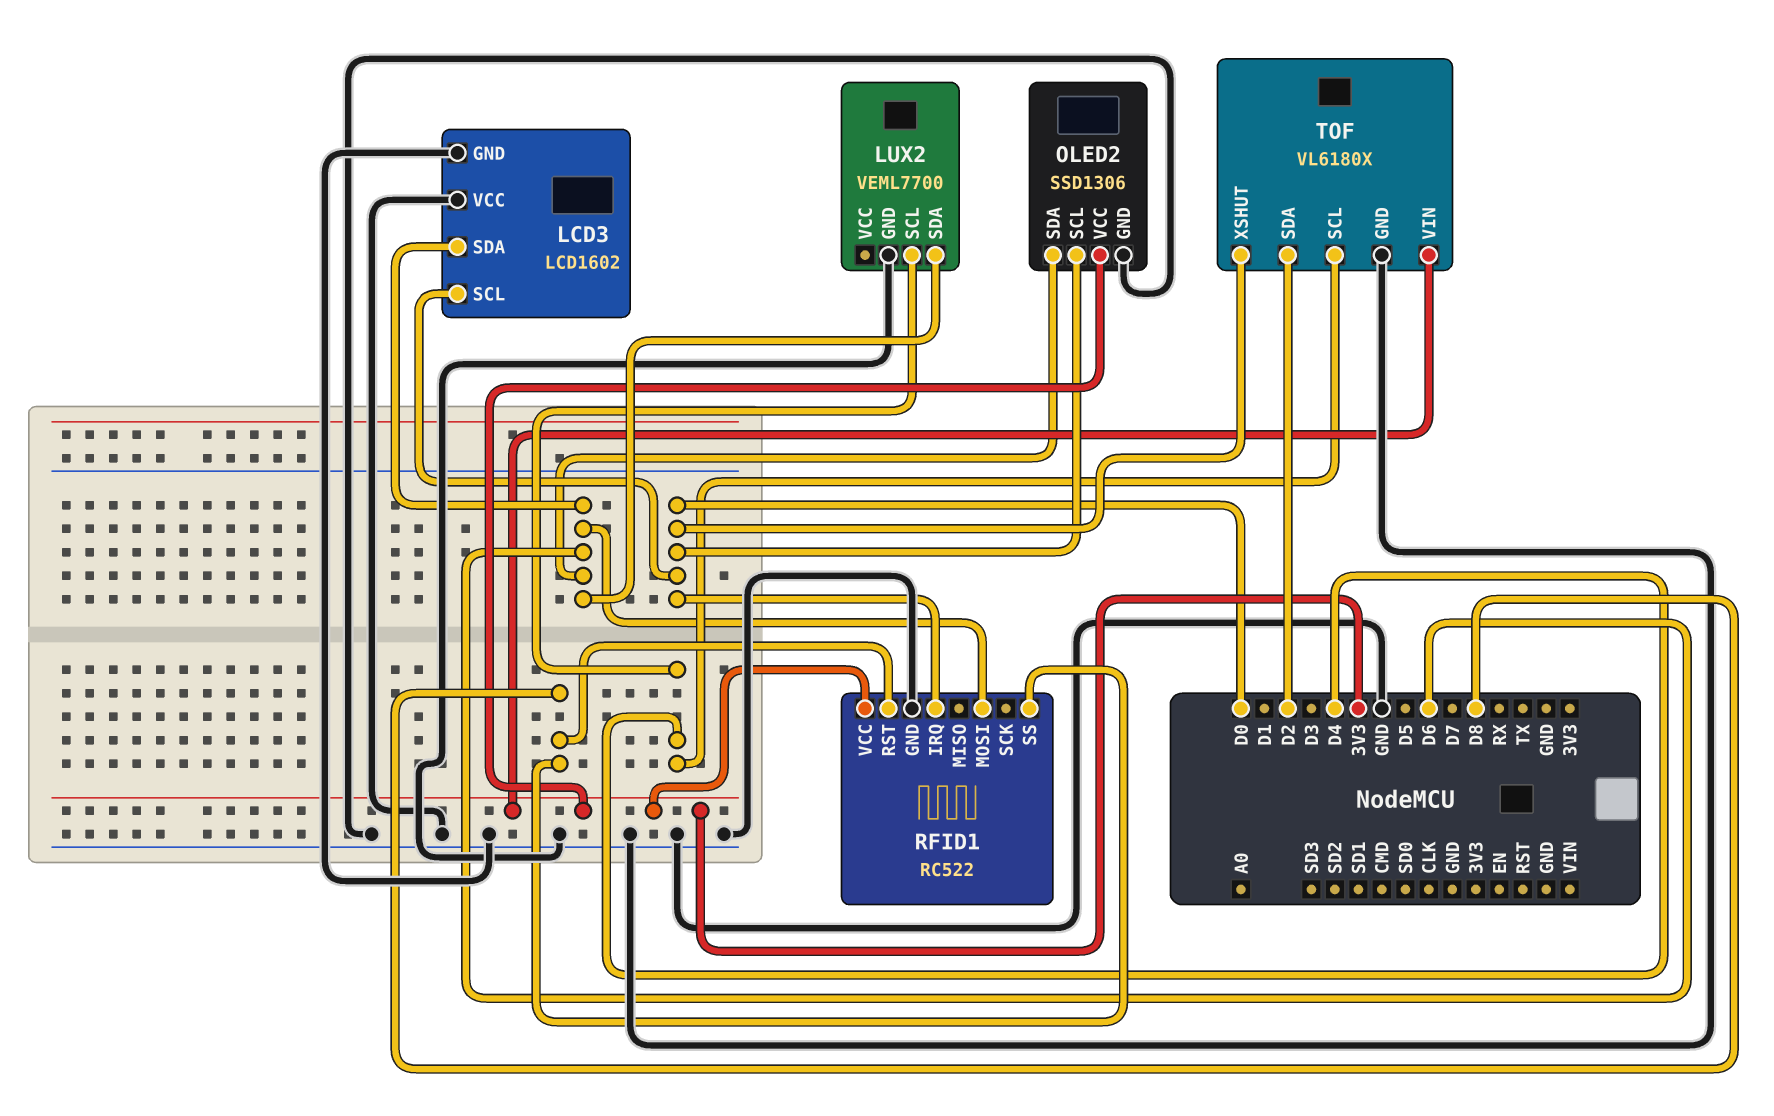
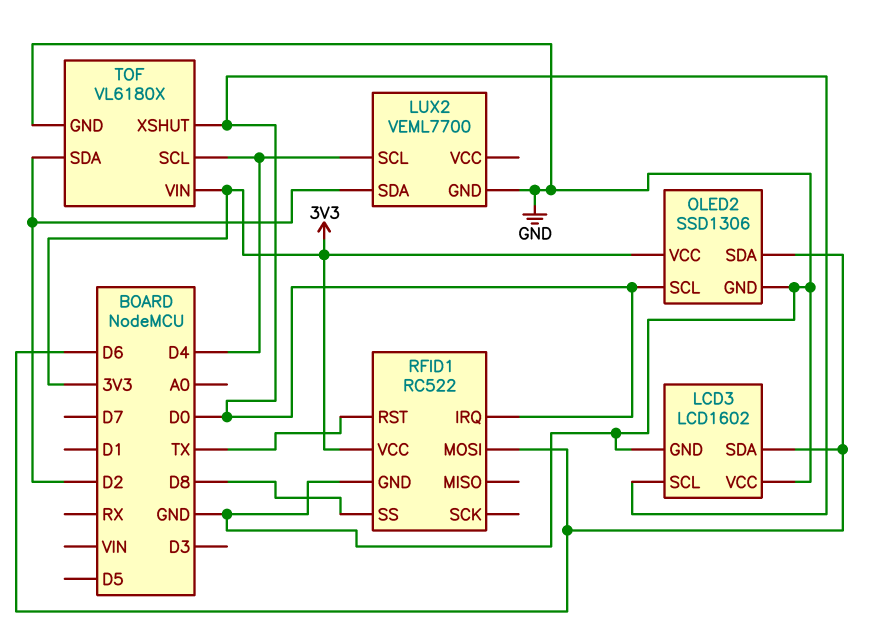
LUX2 pin SDA: D6 -> D2
RFID1 pin RST: D8 -> TX

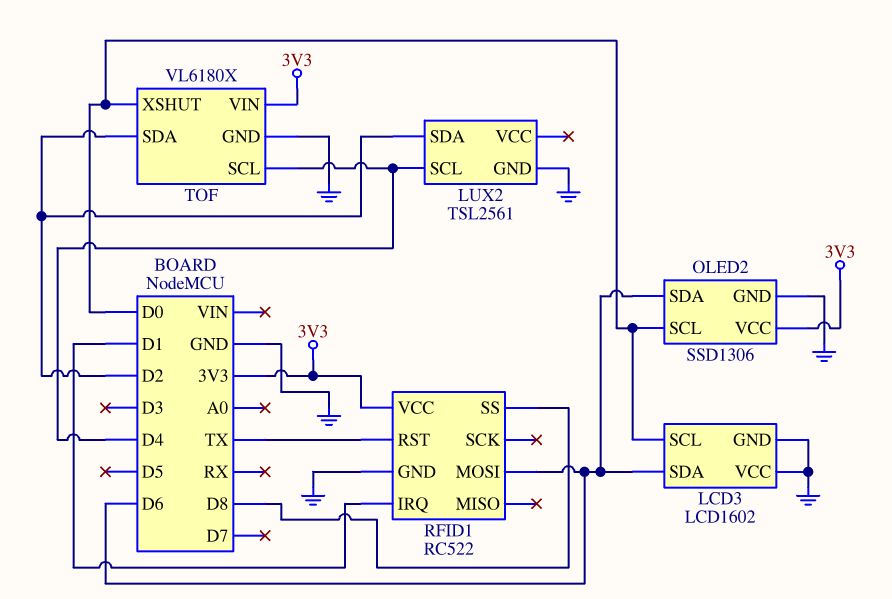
LUX2: VEML7700 -> TSL2561
RFID1 pin IRQ: D0 -> D1

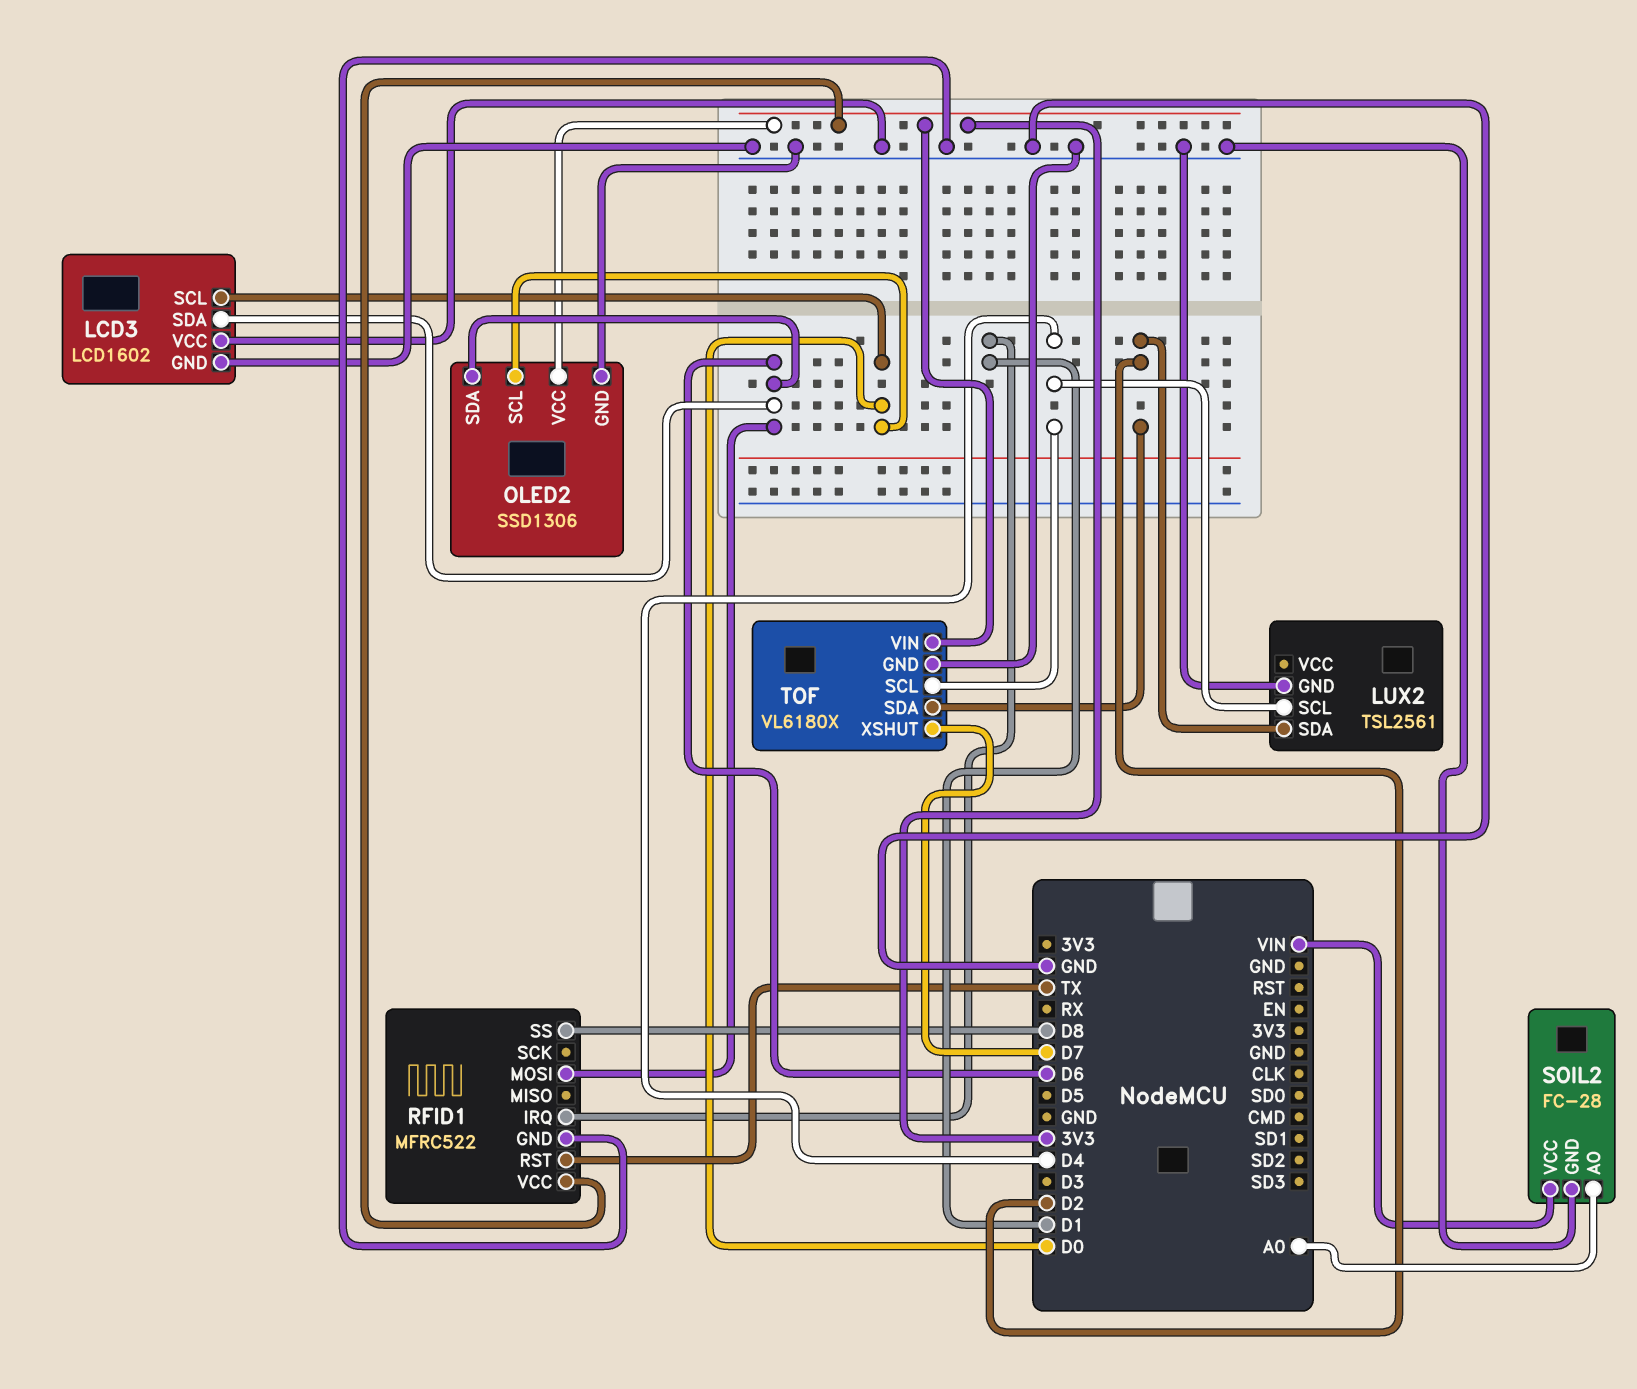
RFID1: RC522 -> MFRC522
SOIL2: none -> FC-28
SOIL2 pin AO: none -> A0
SOIL2 pin GND: none -> GND
SOIL2 pin VCC: none -> VIN
TOF pin XSHUT: D0 -> D7

